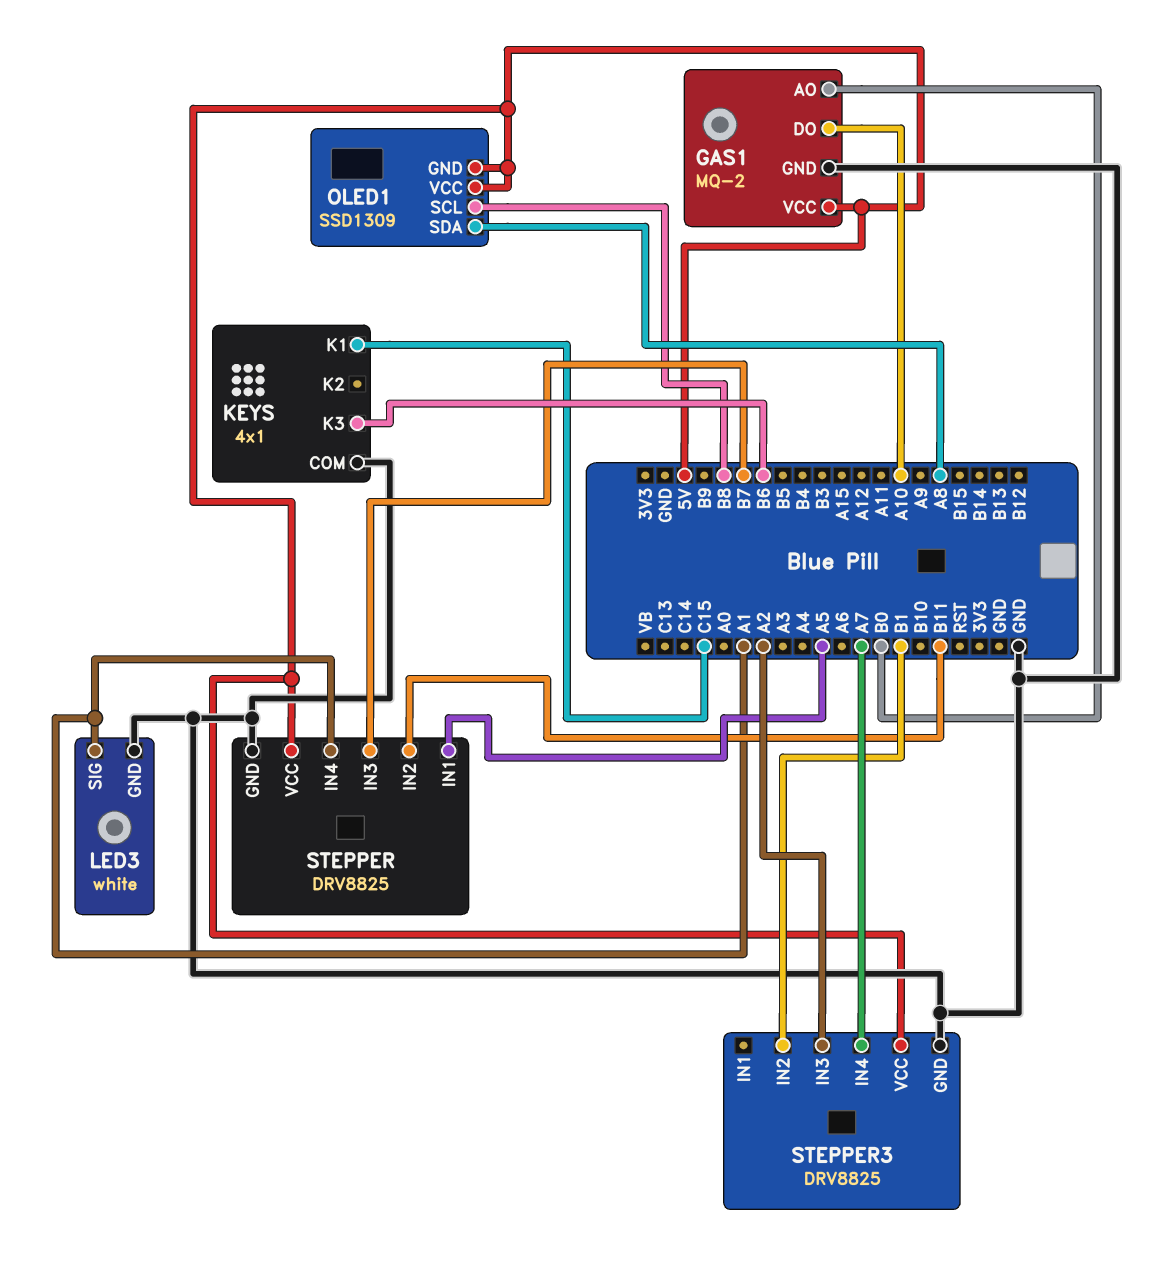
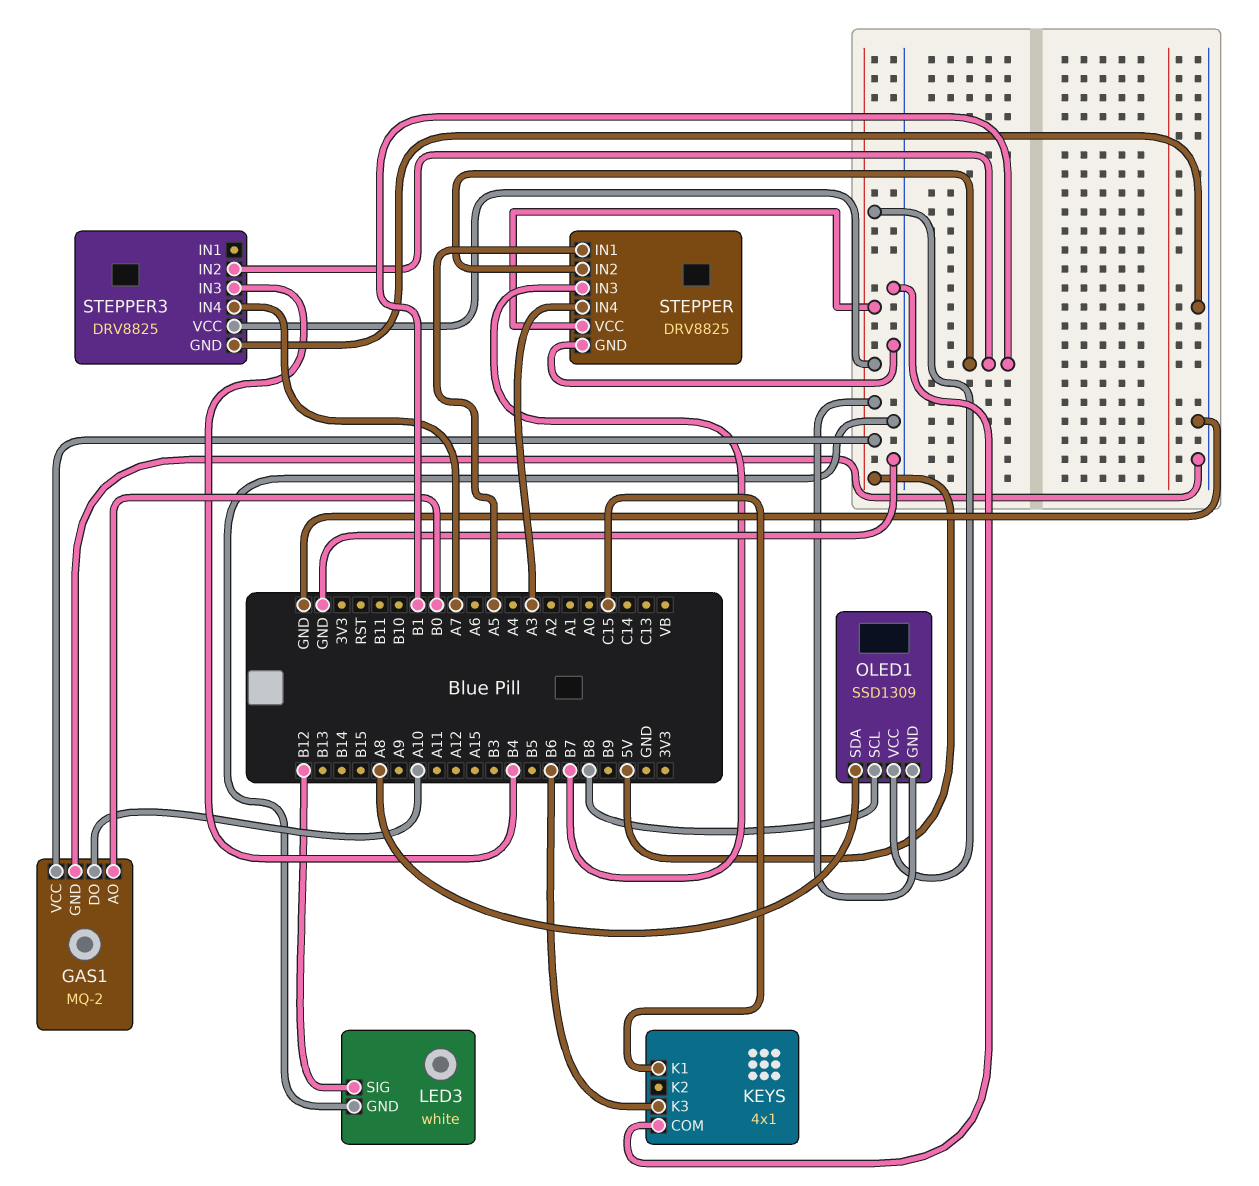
LED3 pin SIG: A1 -> B12
STEPPER pin IN2: B11 -> B1
STEPPER pin IN4: A1 -> A3
STEPPER3 pin IN3: A2 -> B4

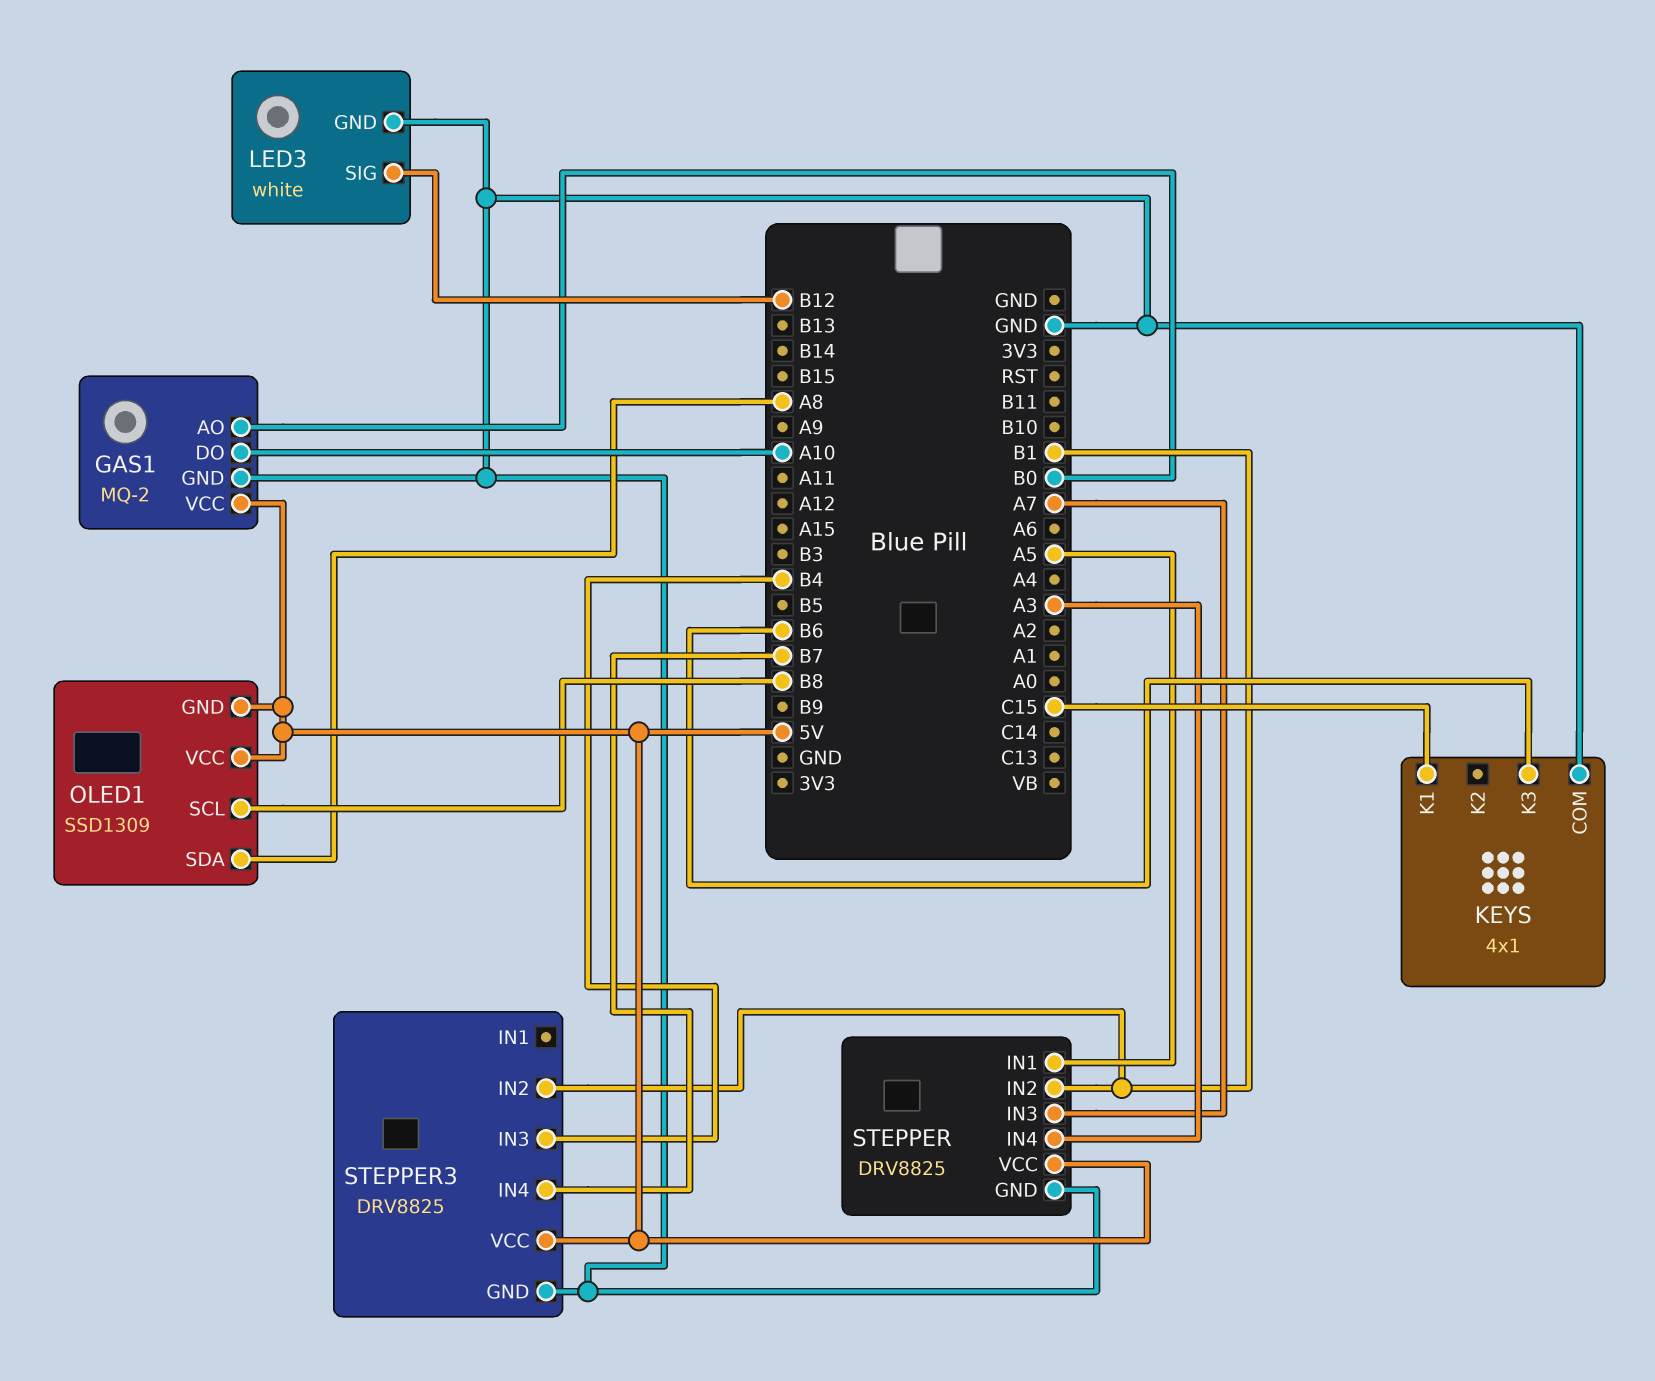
STEPPER pin IN3: B7 -> A7
STEPPER3 pin IN4: A7 -> B7

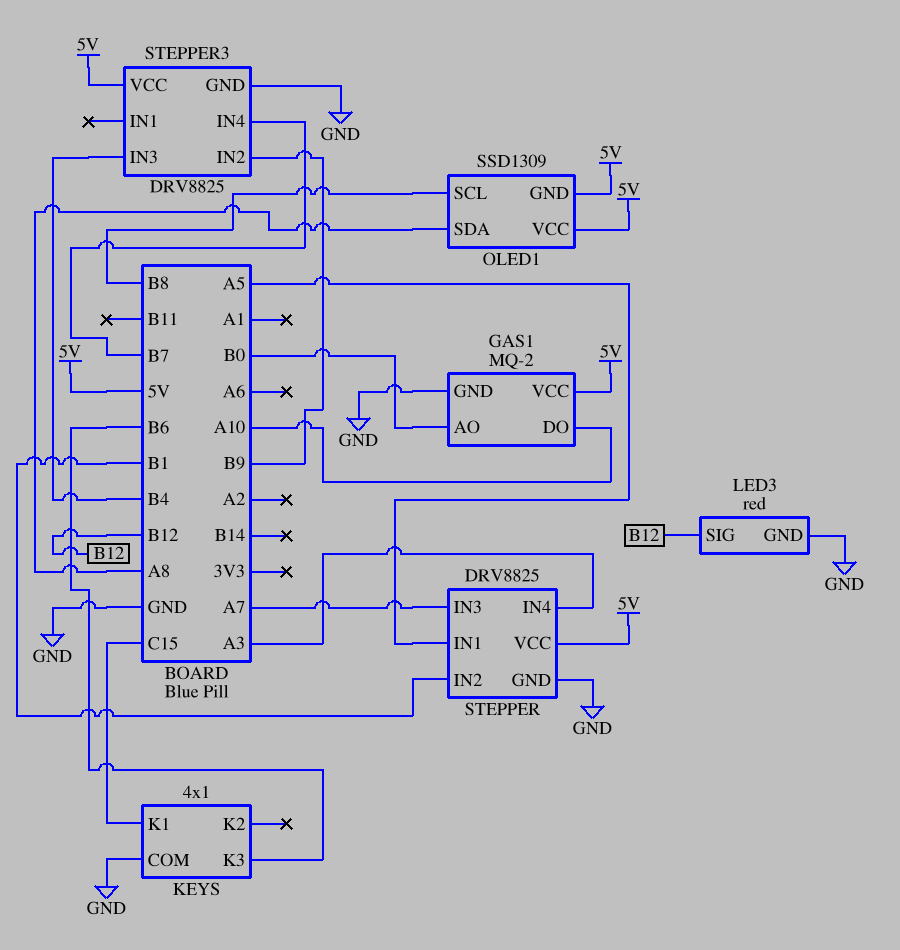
LED3: white -> red
STEPPER3 pin IN2: B1 -> B9

